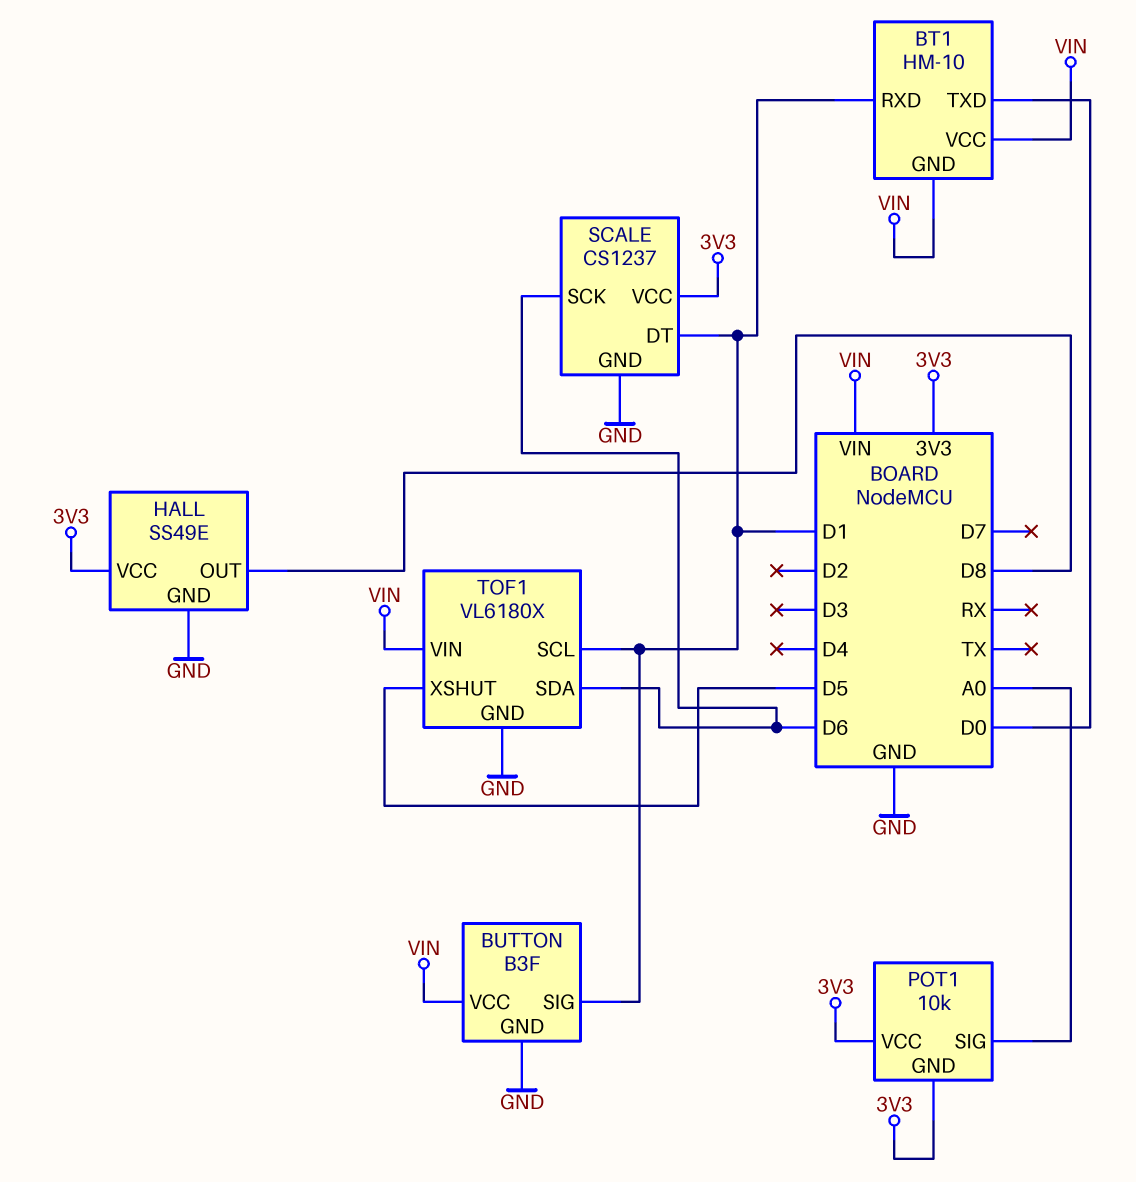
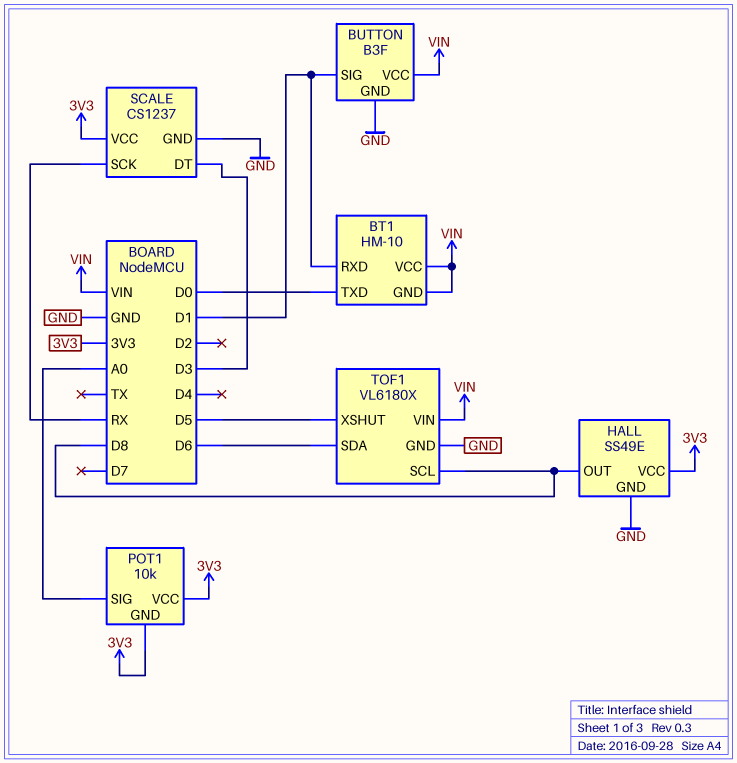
SCALE pin DT: D1 -> D3
SCALE pin SCK: D6 -> RX
TOF1 pin SCL: D1 -> D8

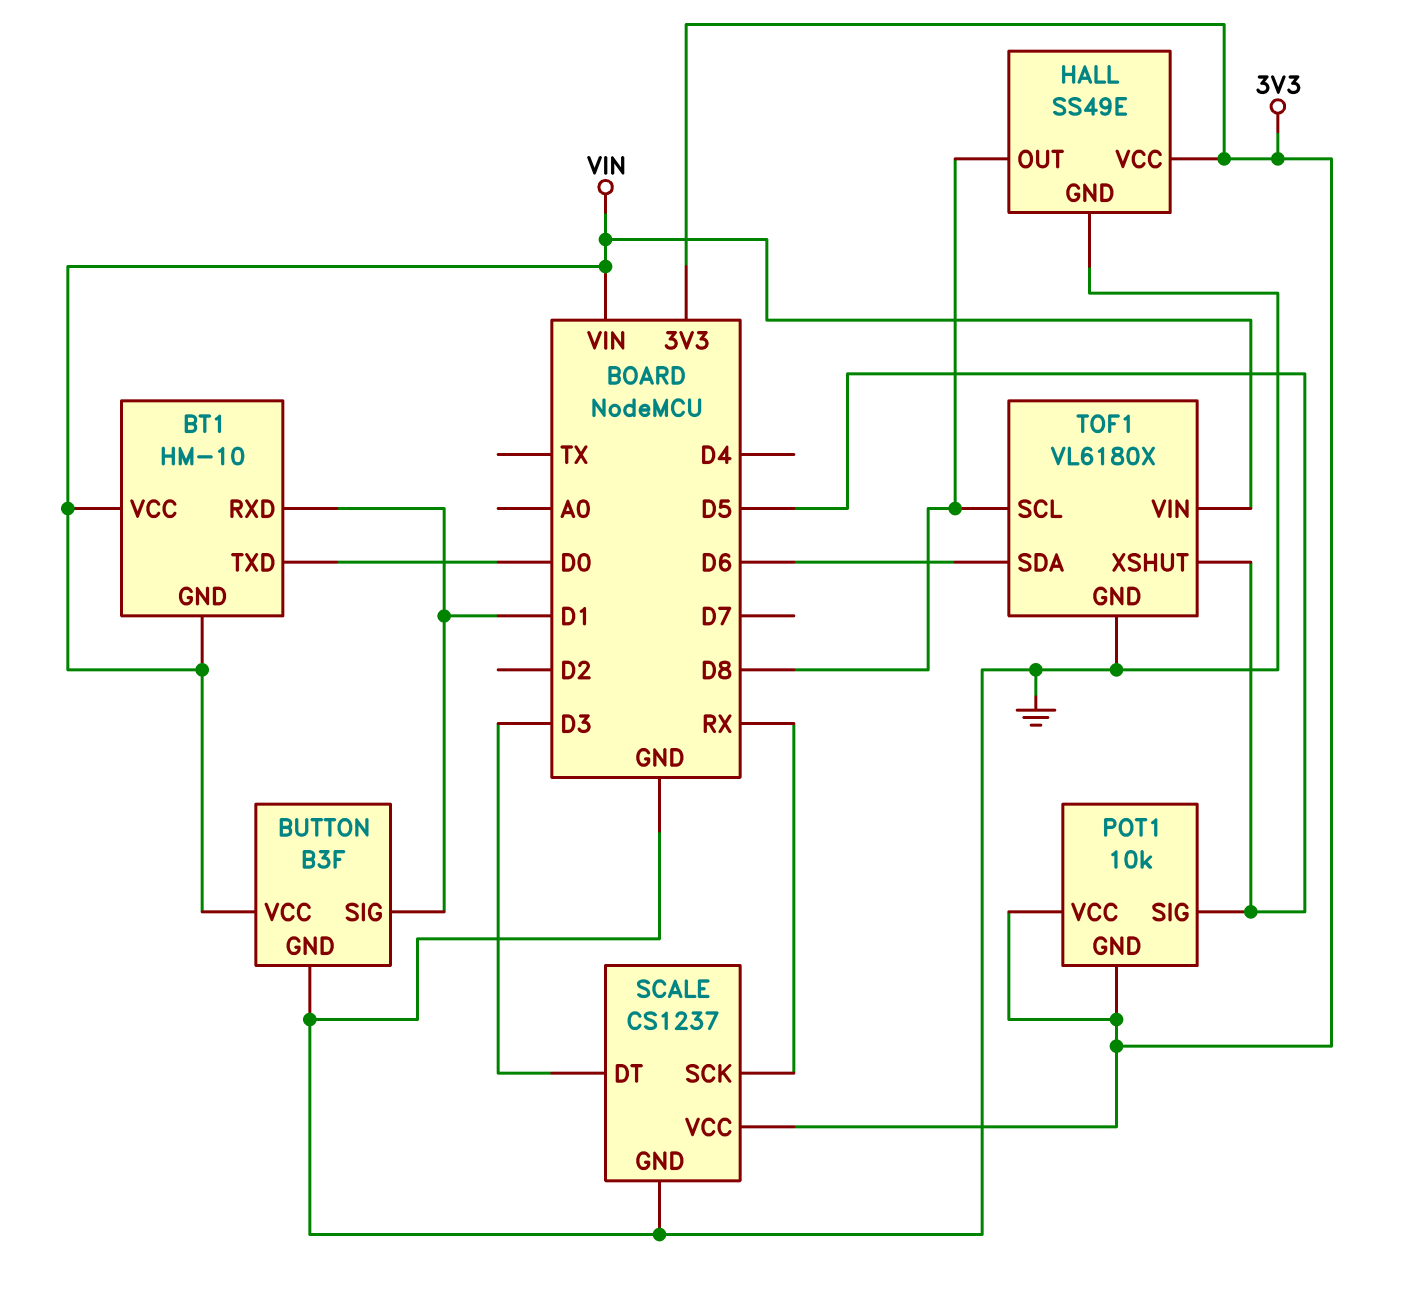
POT1 pin SIG: A0 -> D5

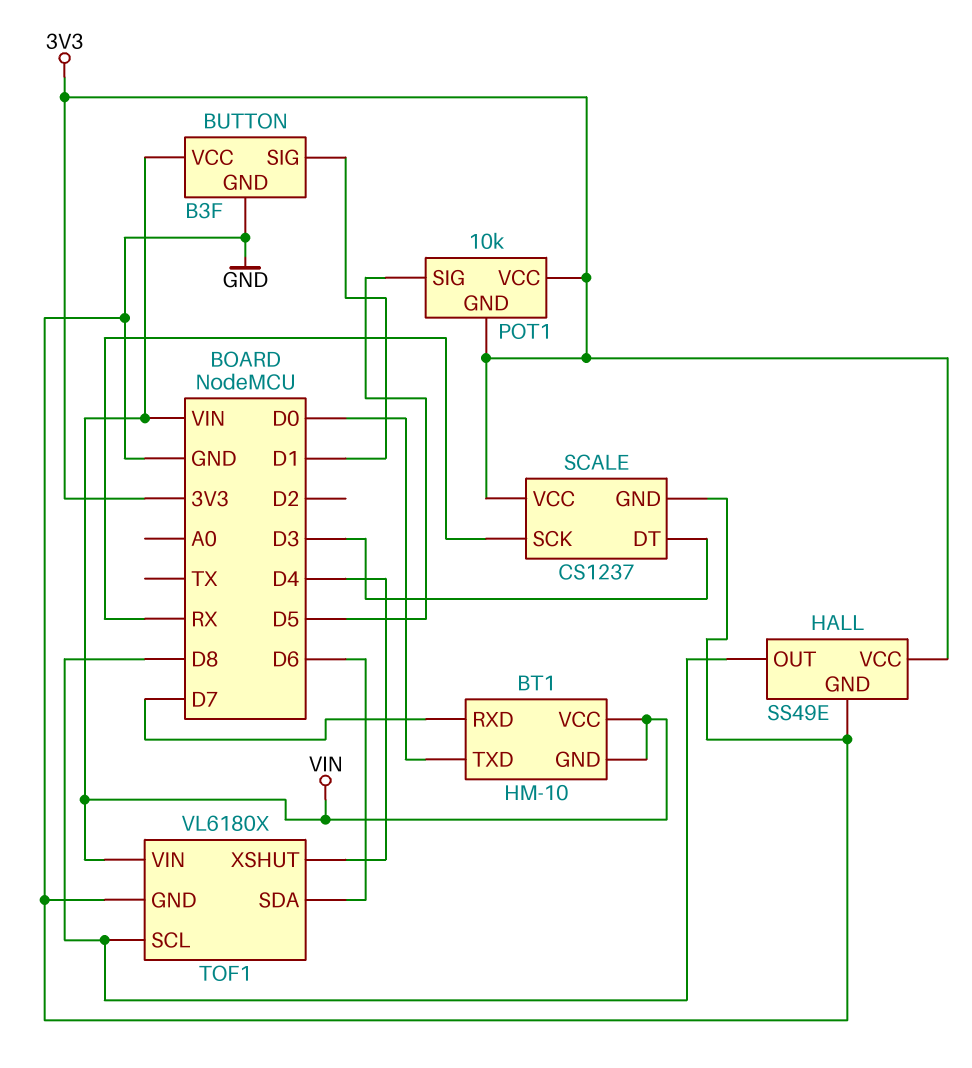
BT1 pin RXD: D1 -> D7
TOF1 pin XSHUT: D5 -> D4

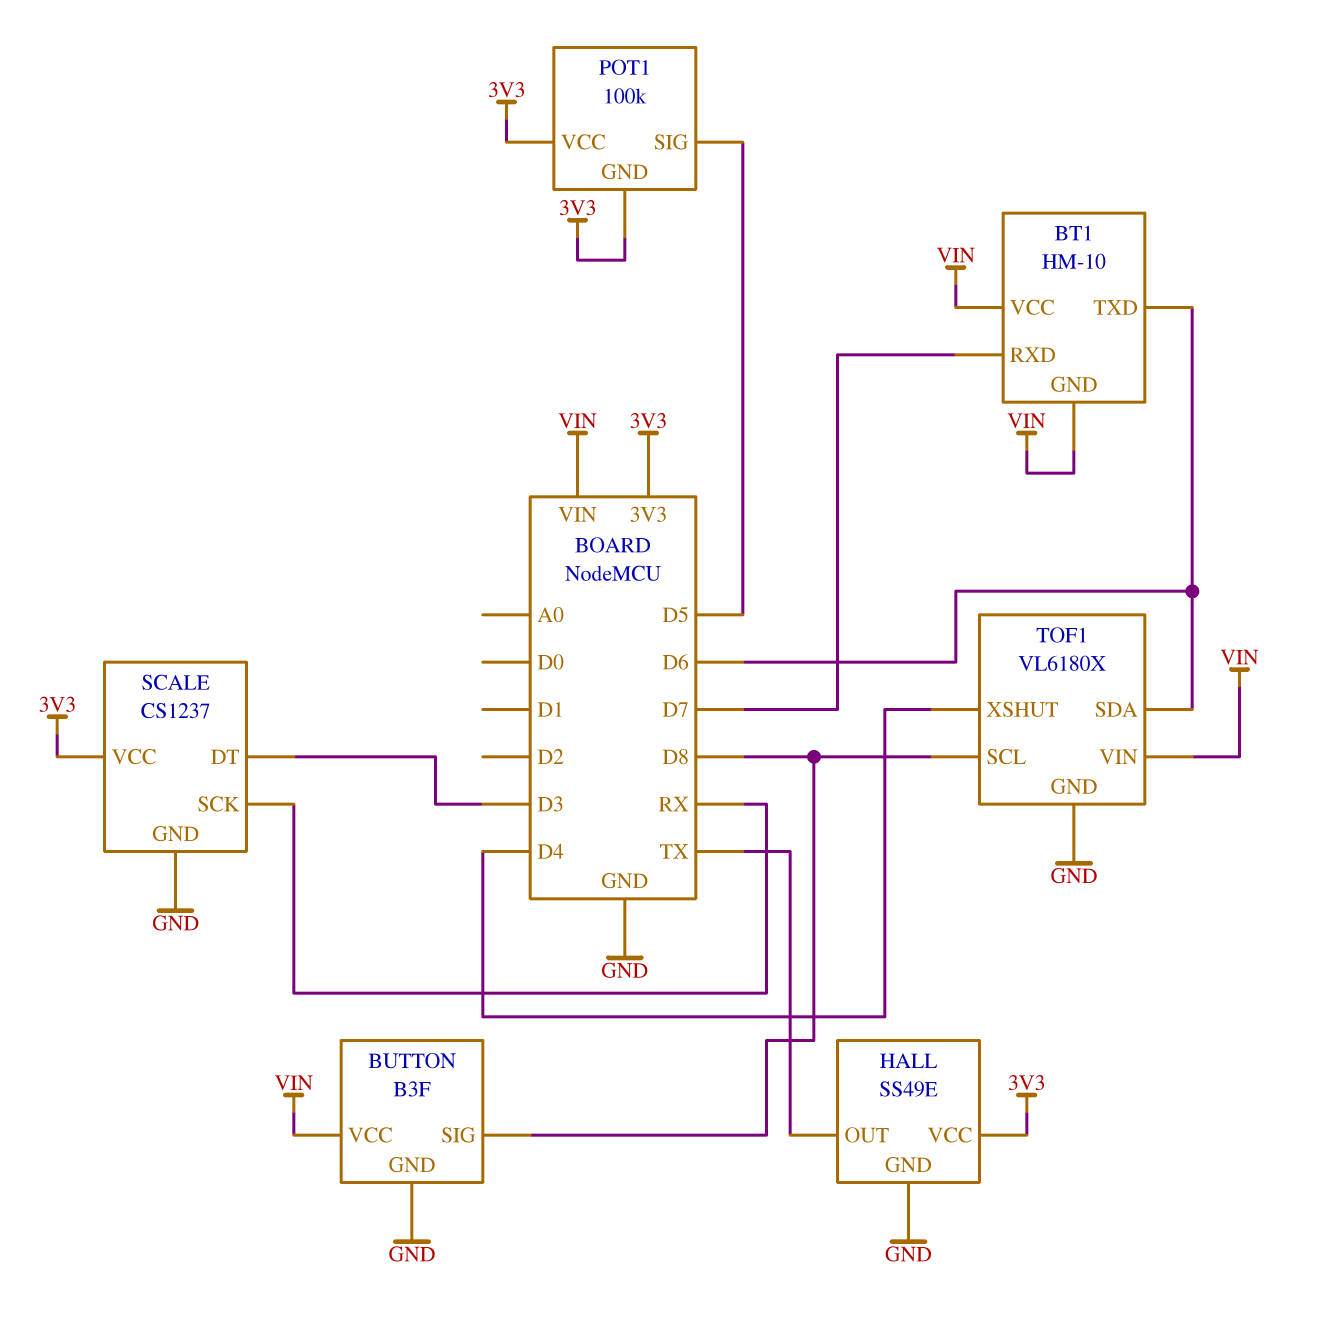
BT1 pin TXD: D0 -> D6
BUTTON pin SIG: D1 -> D8
HALL pin OUT: D8 -> TX
POT1: 10k -> 100k

